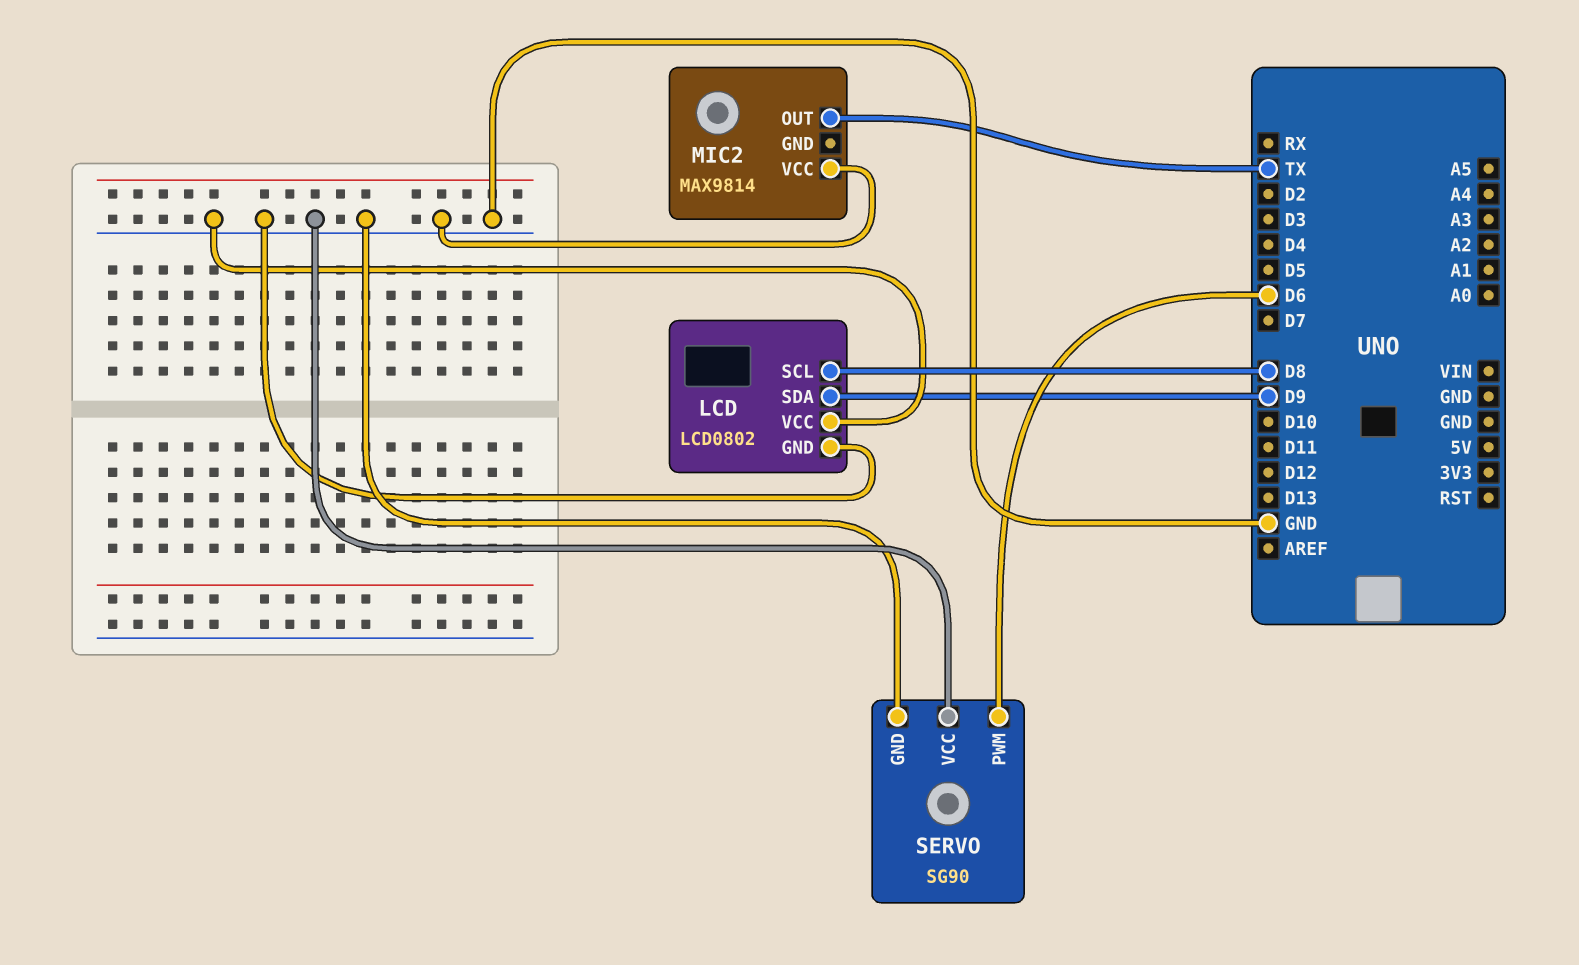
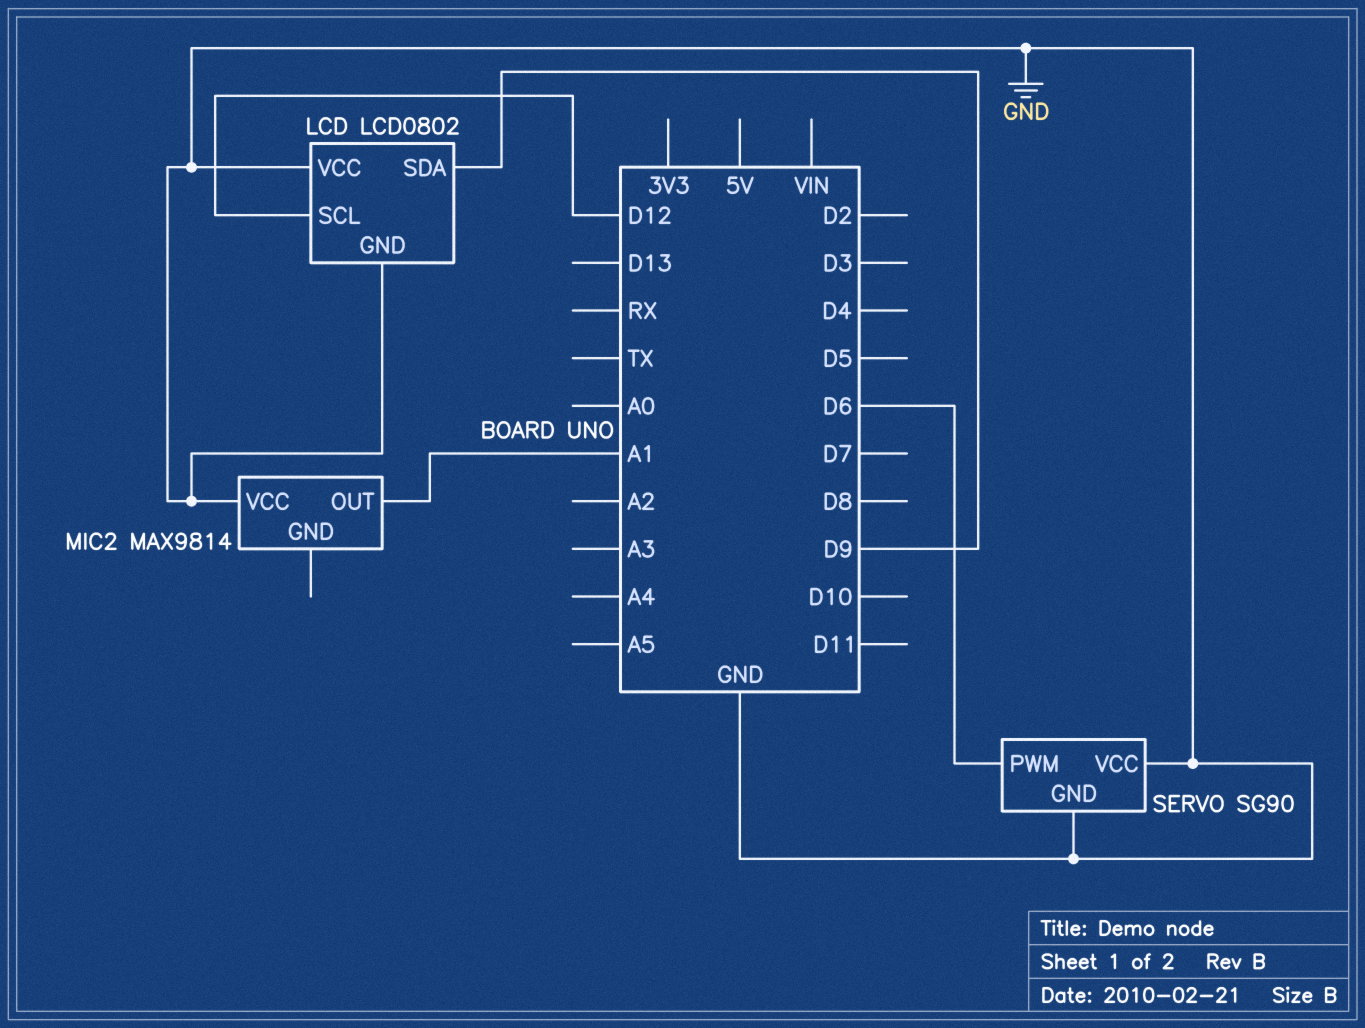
LCD pin SCL: D8 -> D12
MIC2 pin OUT: TX -> A1

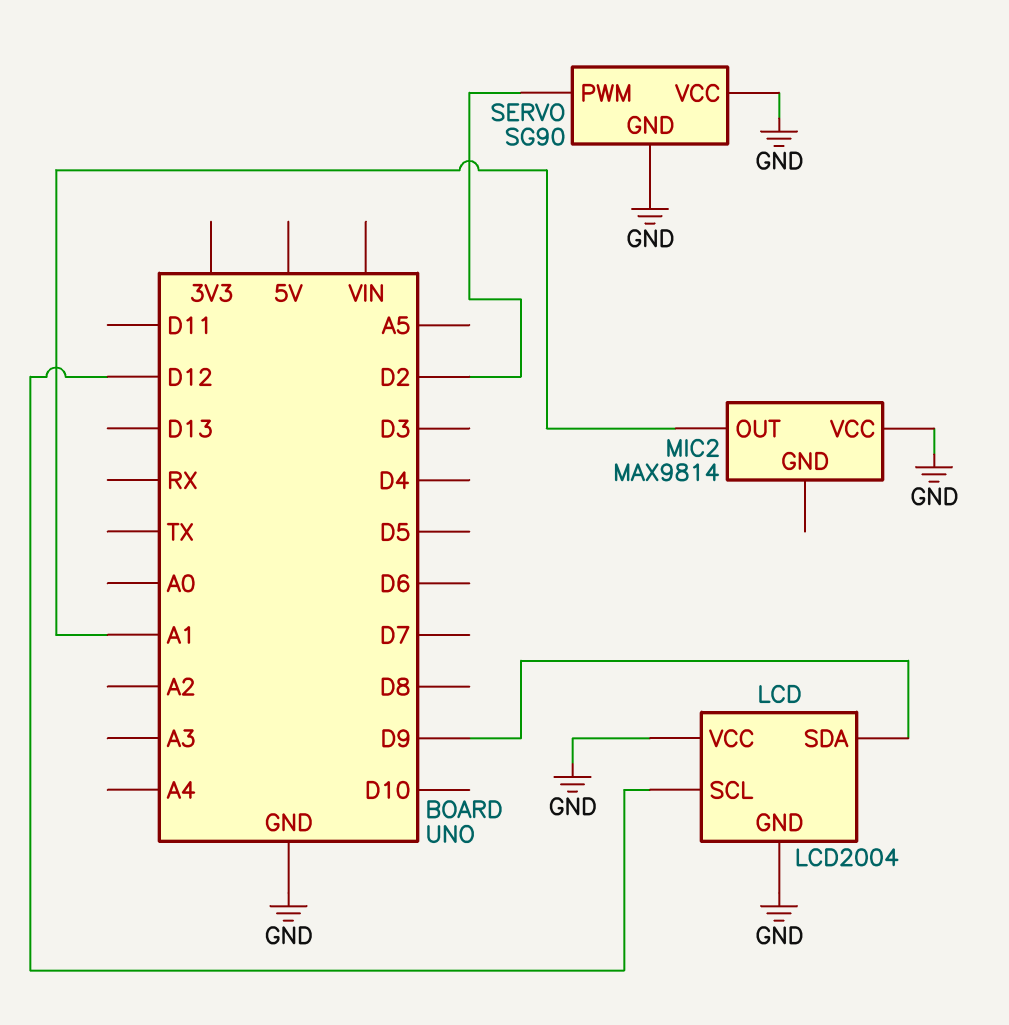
LCD: LCD0802 -> LCD2004
SERVO pin PWM: D6 -> D2

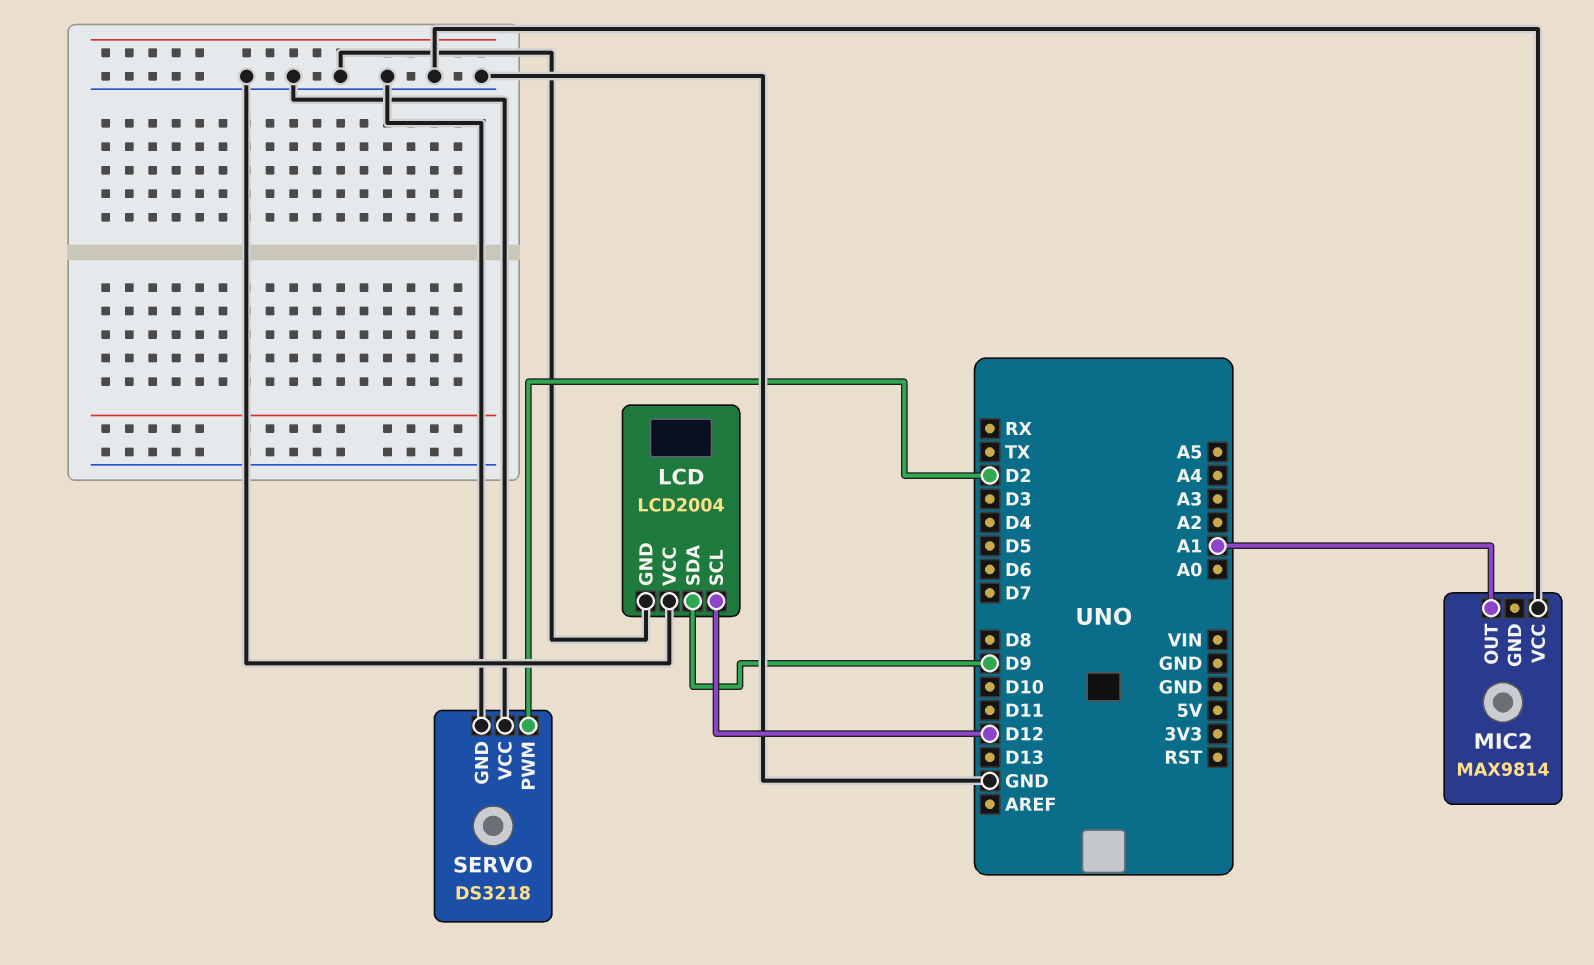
SERVO: SG90 -> DS3218

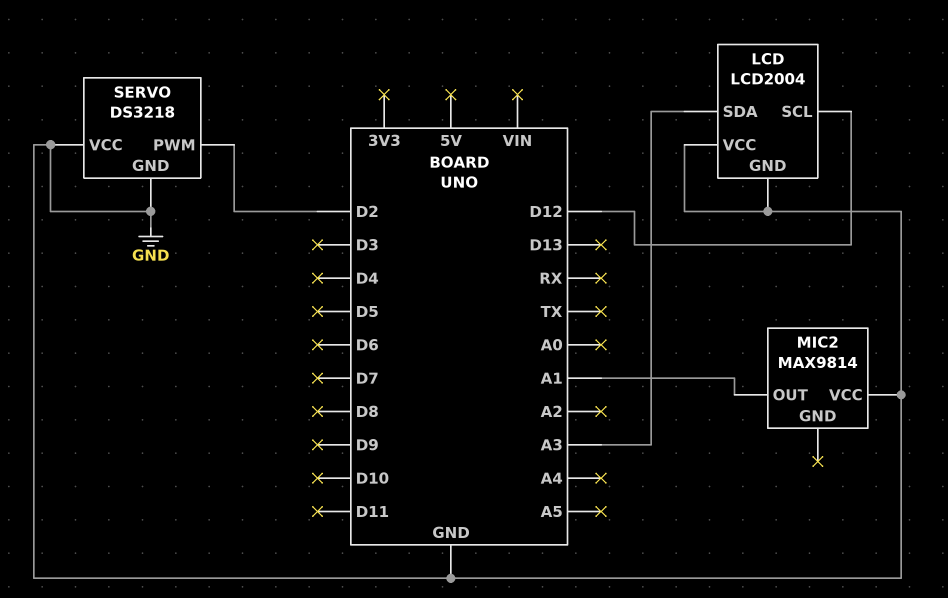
LCD pin SDA: D9 -> A3

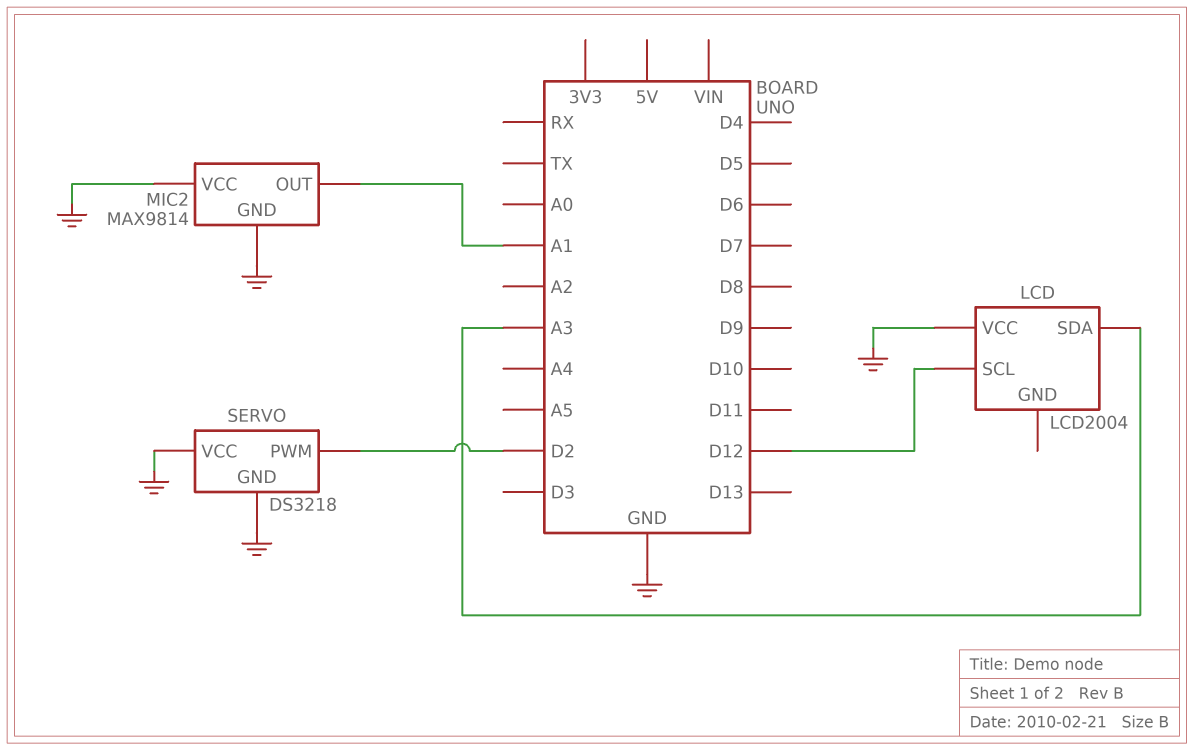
LCD pin GND: GND -> none
MIC2 pin GND: none -> GND

